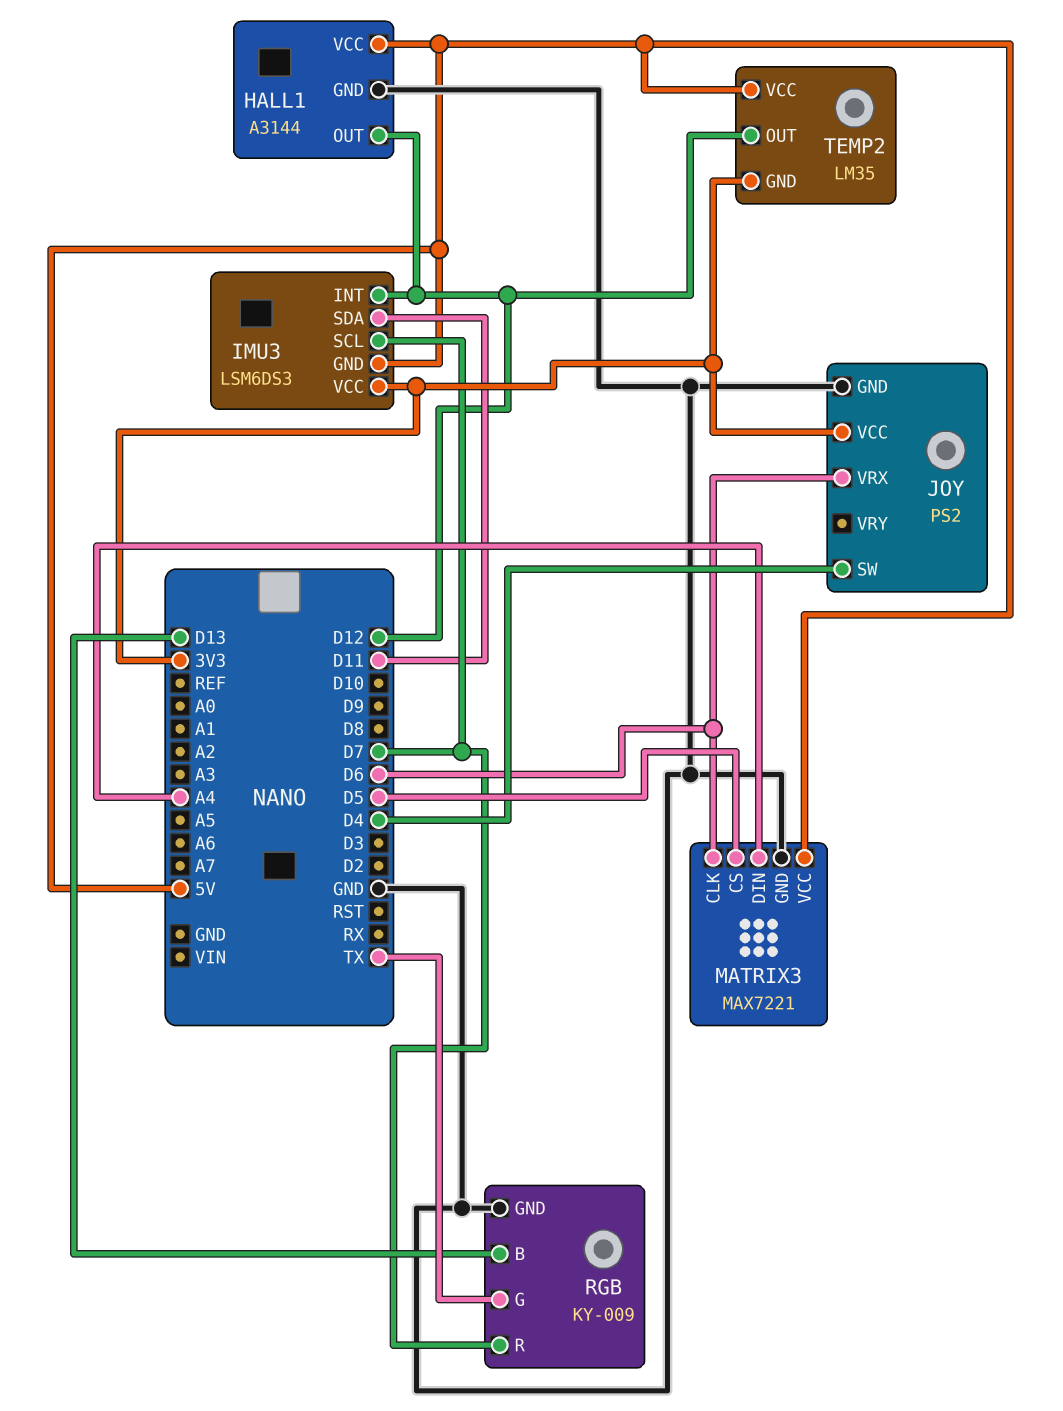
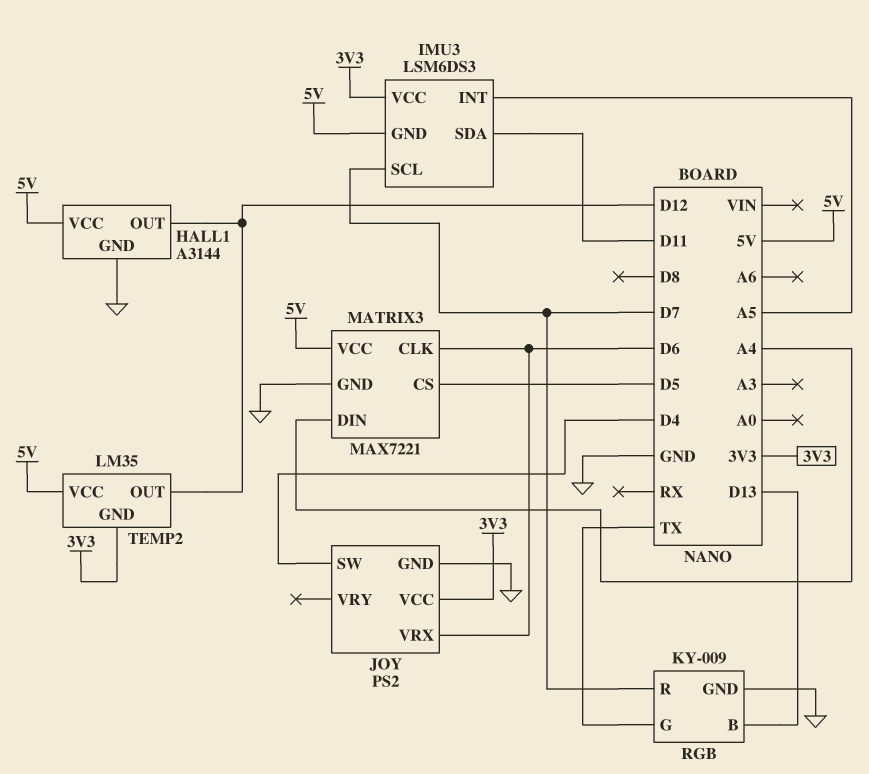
IMU3 pin INT: D12 -> A5

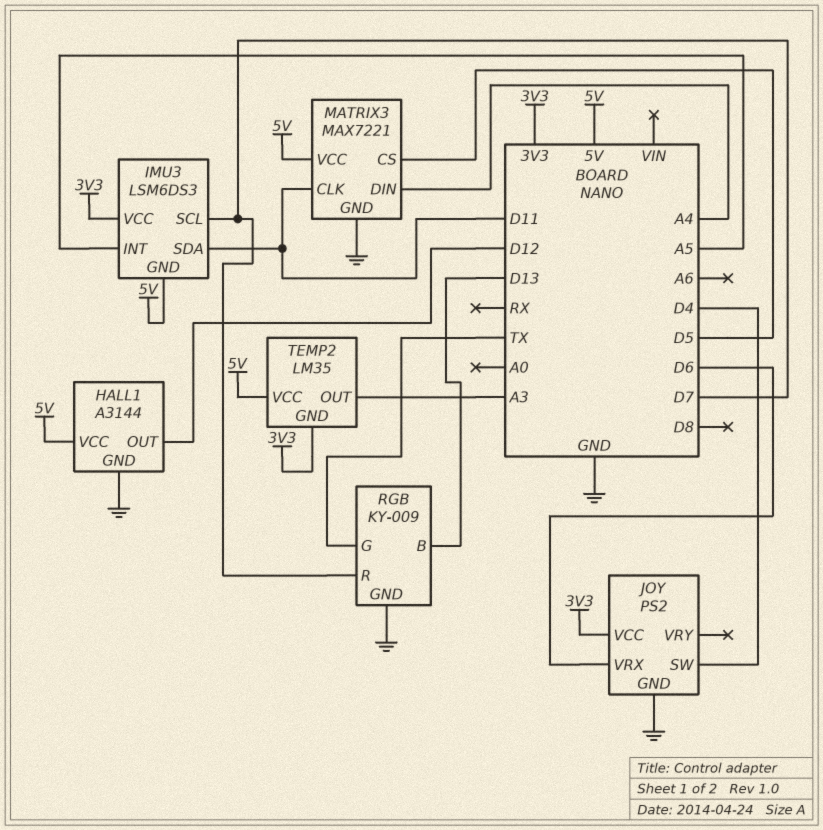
MATRIX3 pin CLK: D6 -> D11
TEMP2 pin OUT: D12 -> A3

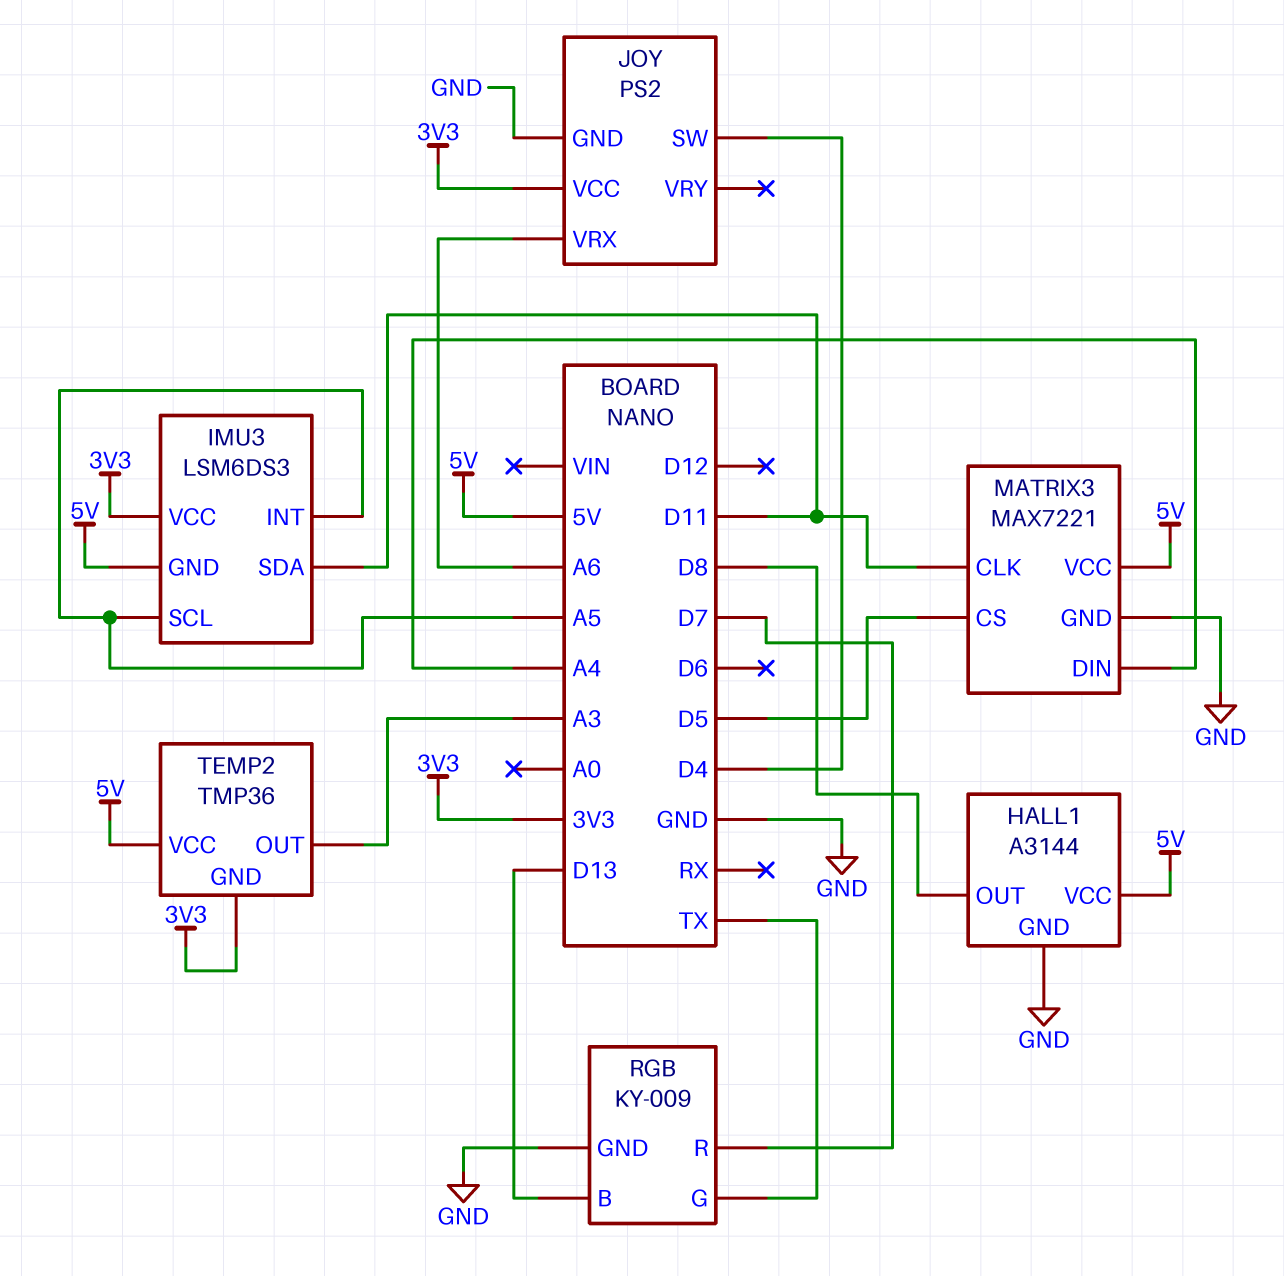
HALL1 pin OUT: D12 -> D8
IMU3 pin SCL: D7 -> A5
JOY pin VRX: D6 -> A6
TEMP2: LM35 -> TMP36

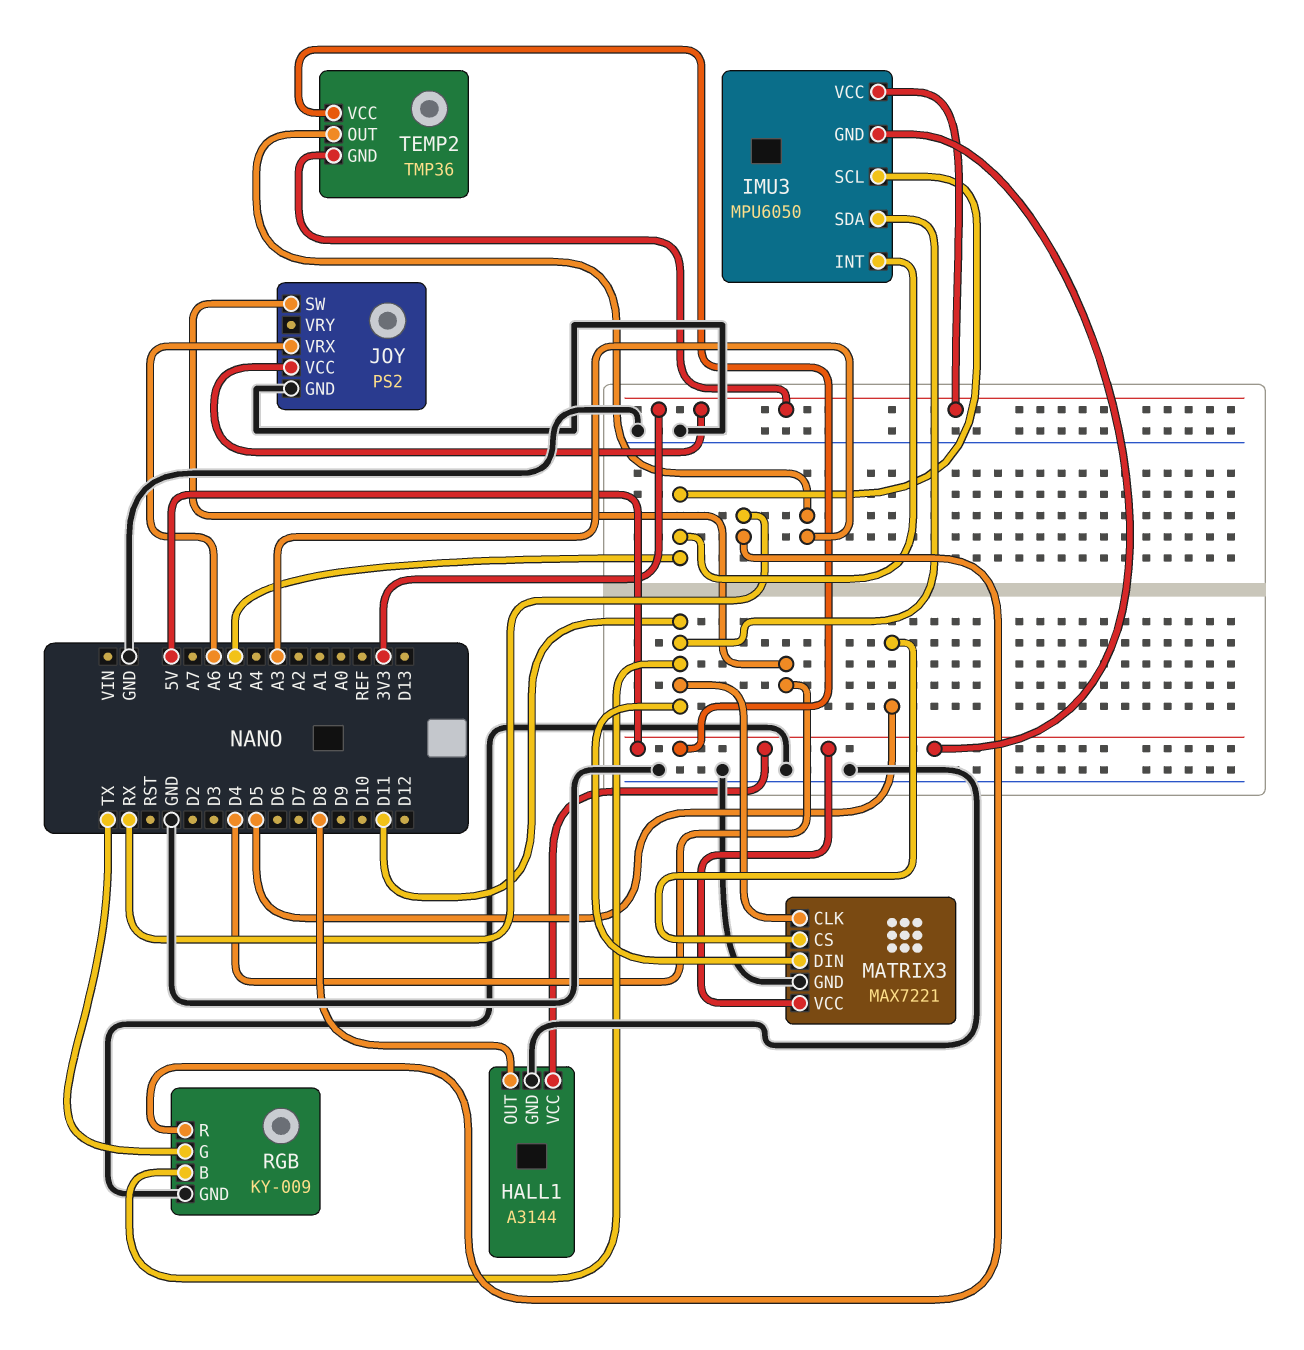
IMU3: LSM6DS3 -> MPU6050
MATRIX3 pin DIN: A4 -> D11
RGB pin B: D13 -> D11
RGB pin R: D7 -> RX

